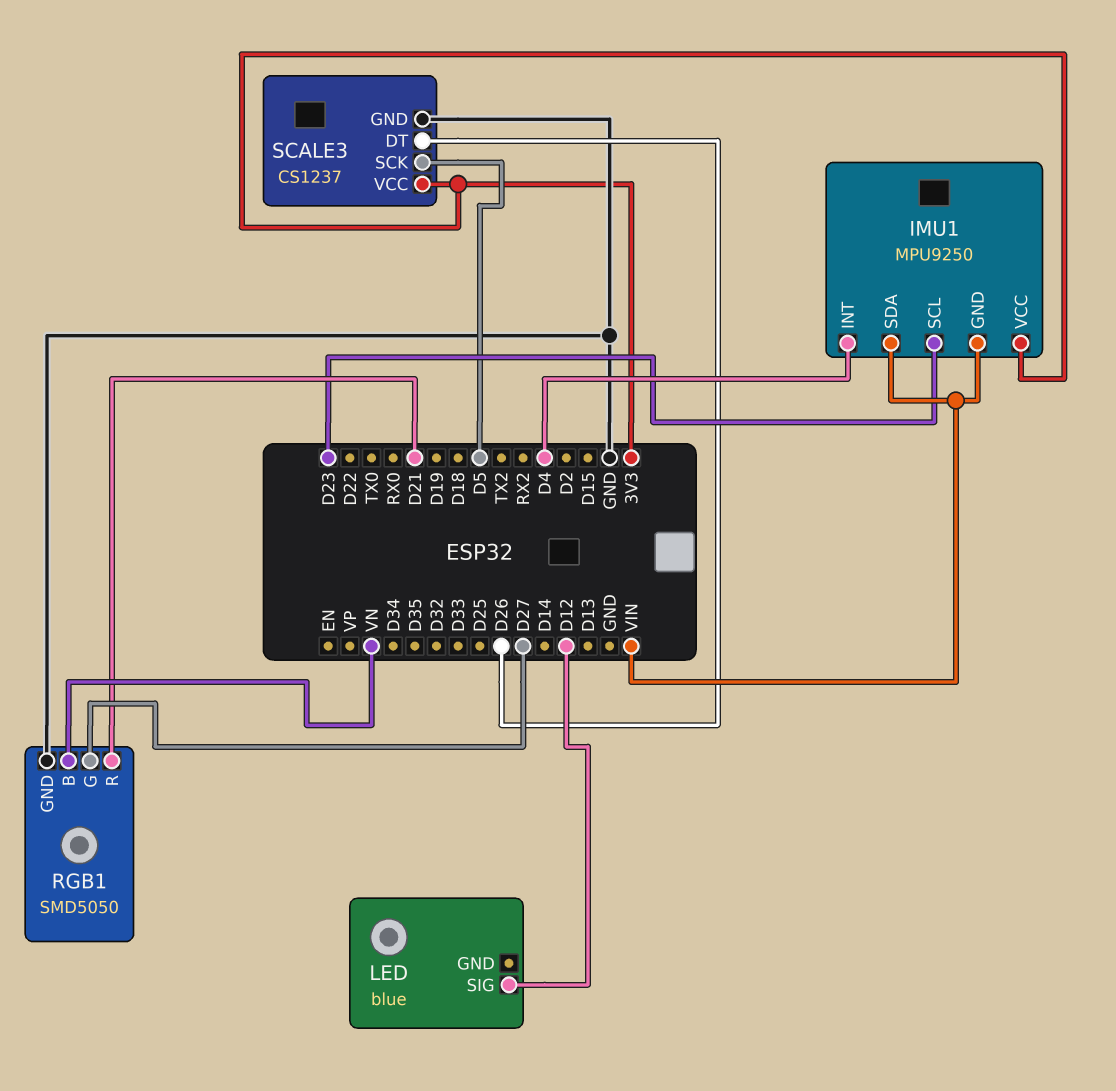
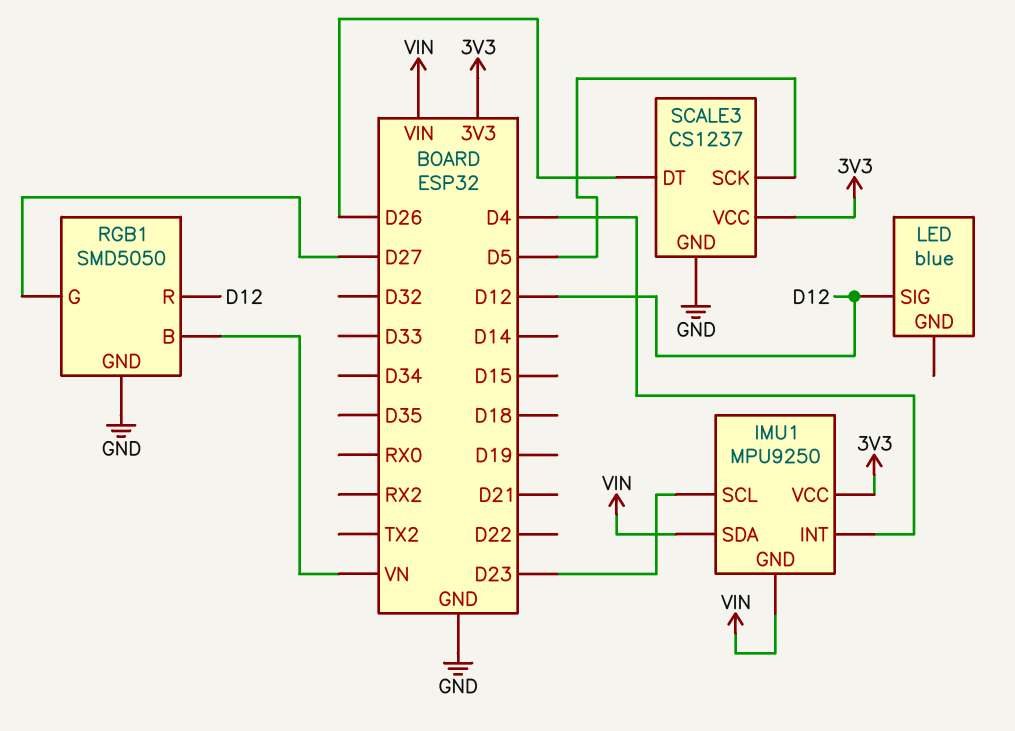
RGB1 pin R: D21 -> D12

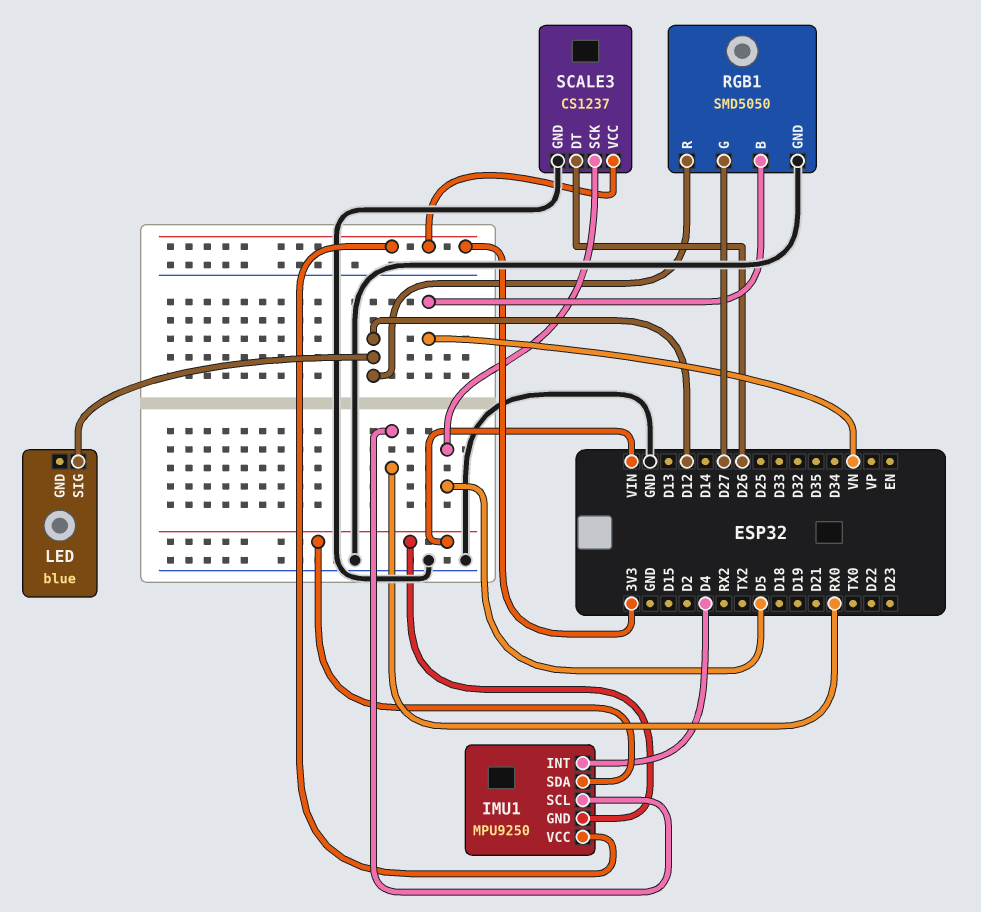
IMU1 pin SCL: D23 -> RX0

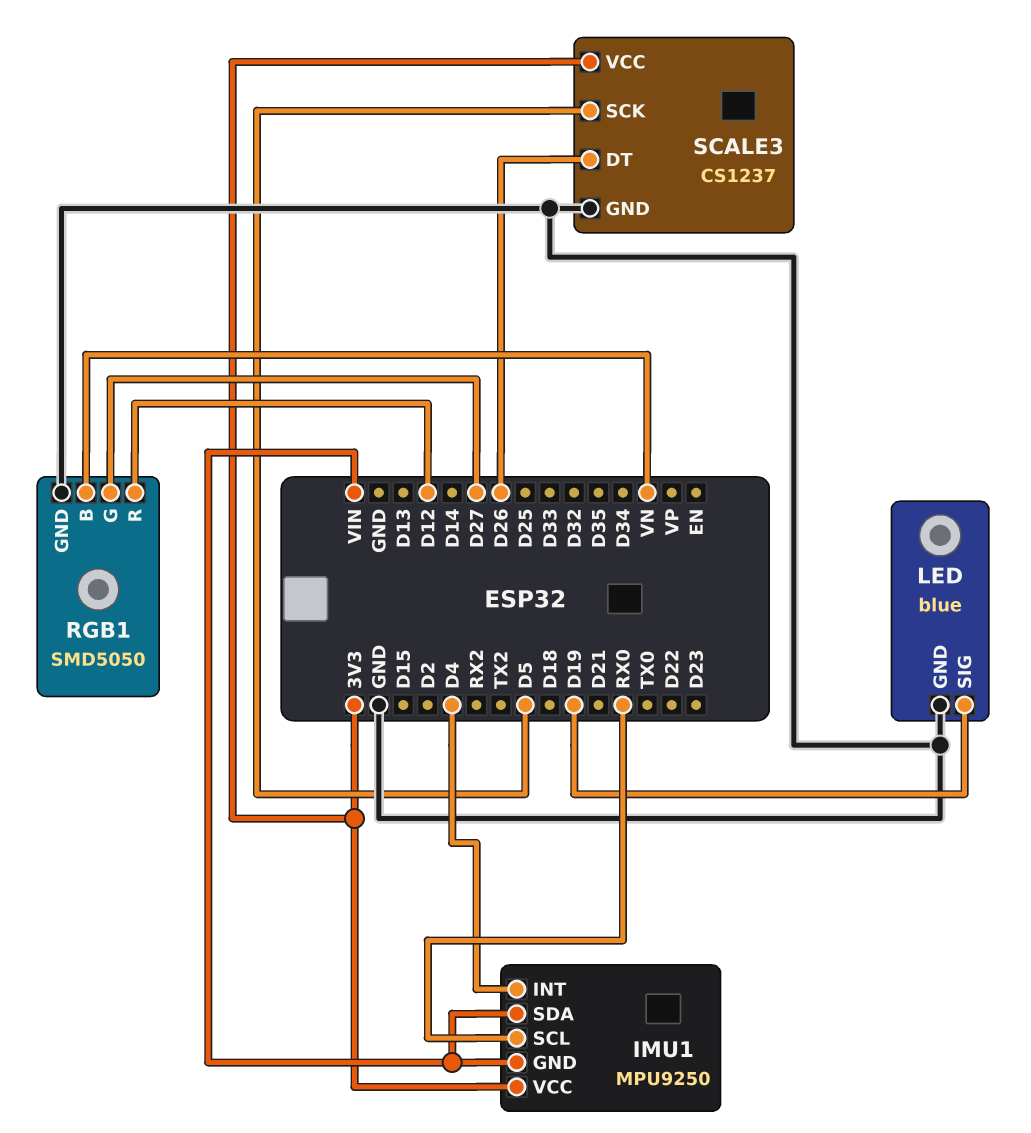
LED pin GND: none -> GND
LED pin SIG: D12 -> D19

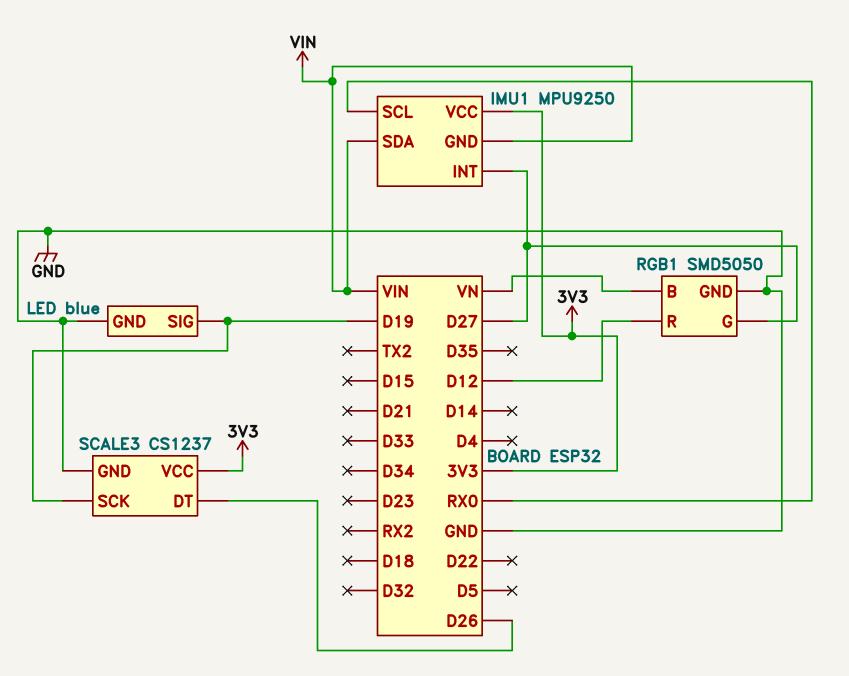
IMU1 pin INT: D4 -> D27
SCALE3 pin SCK: D5 -> D19

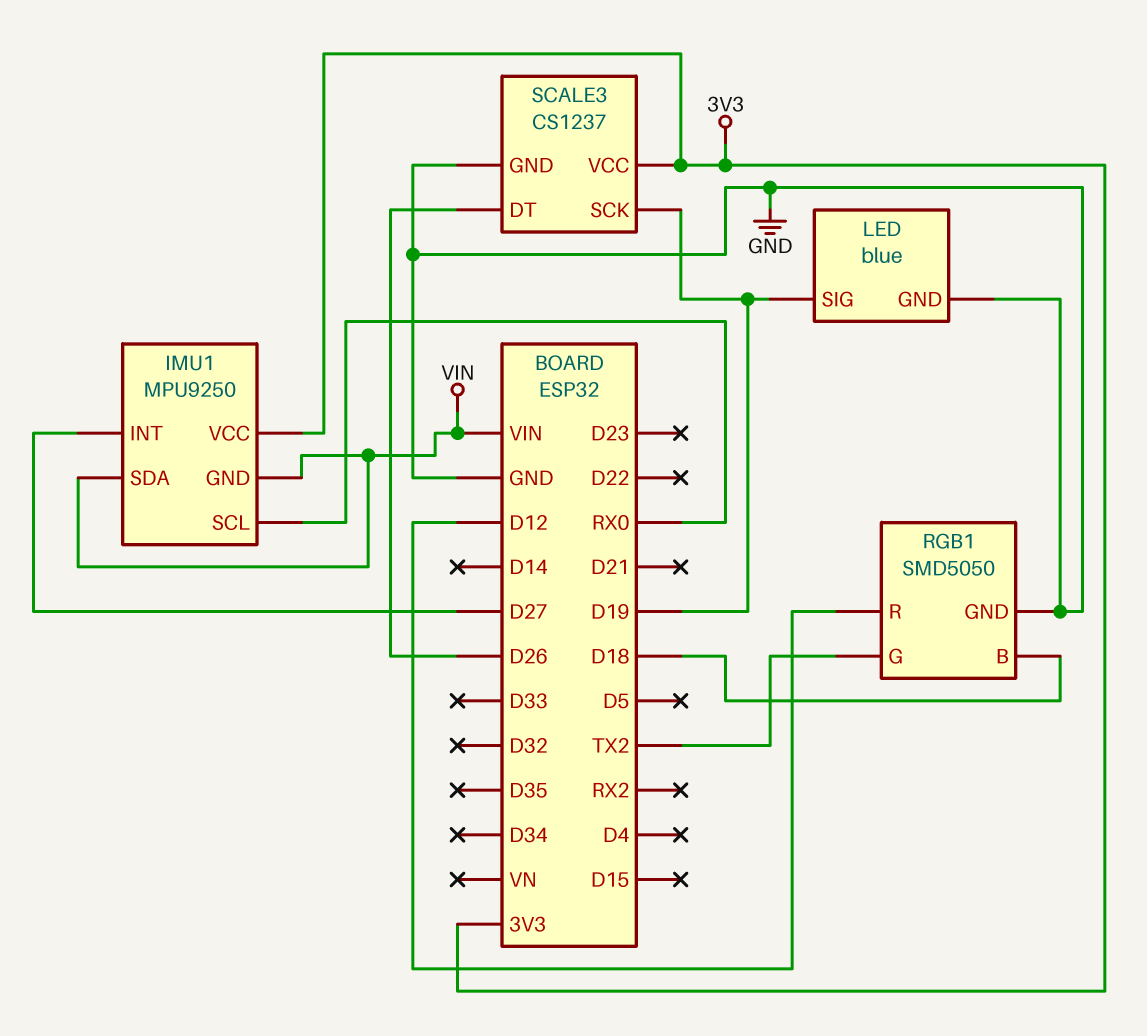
RGB1 pin B: VN -> D18
RGB1 pin G: D27 -> TX2

